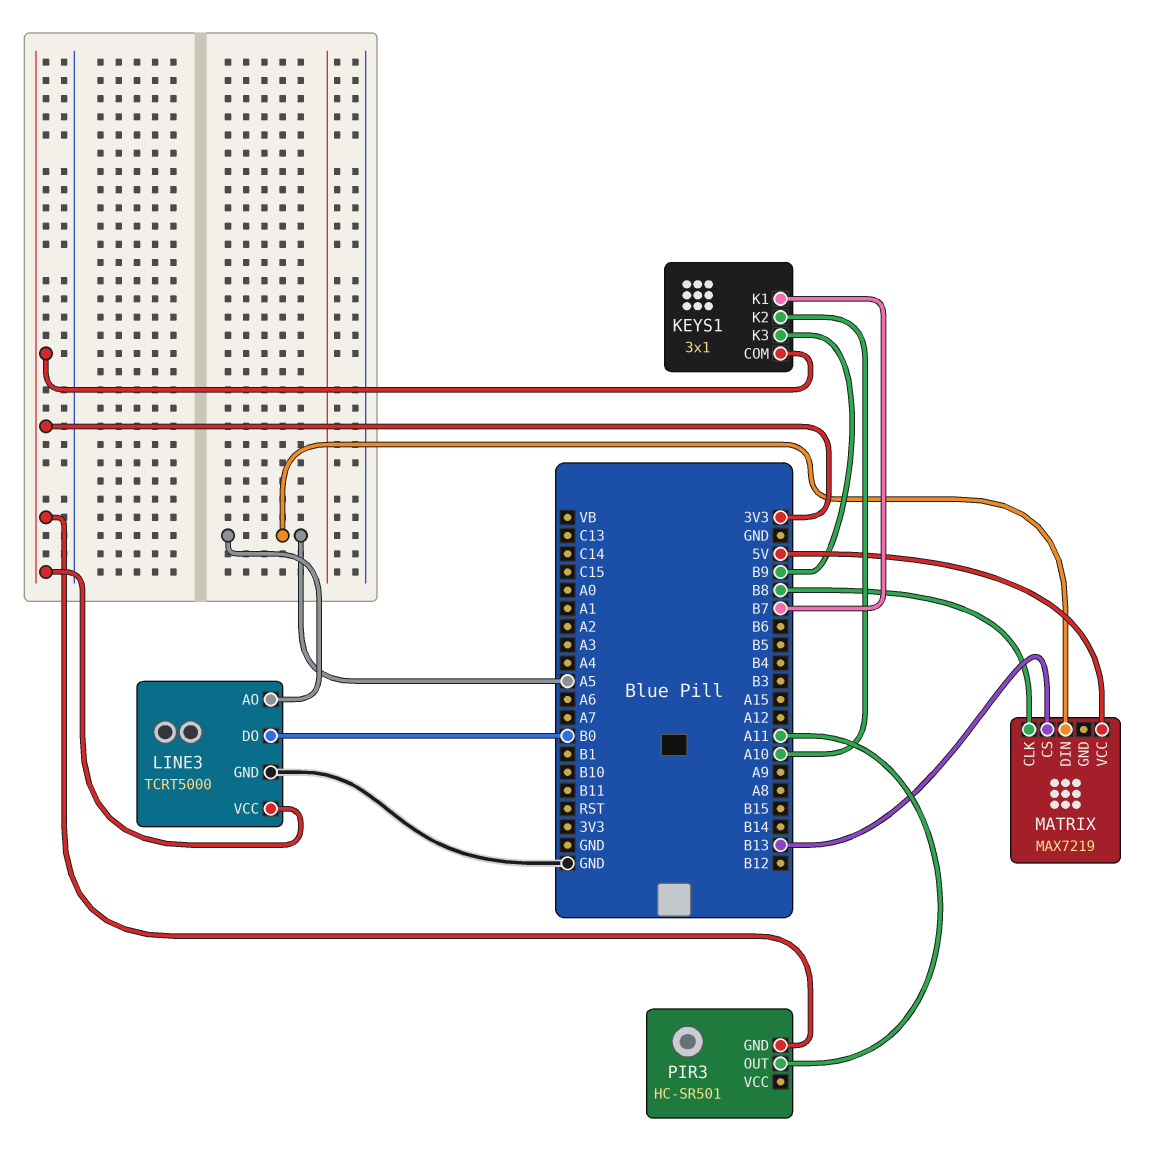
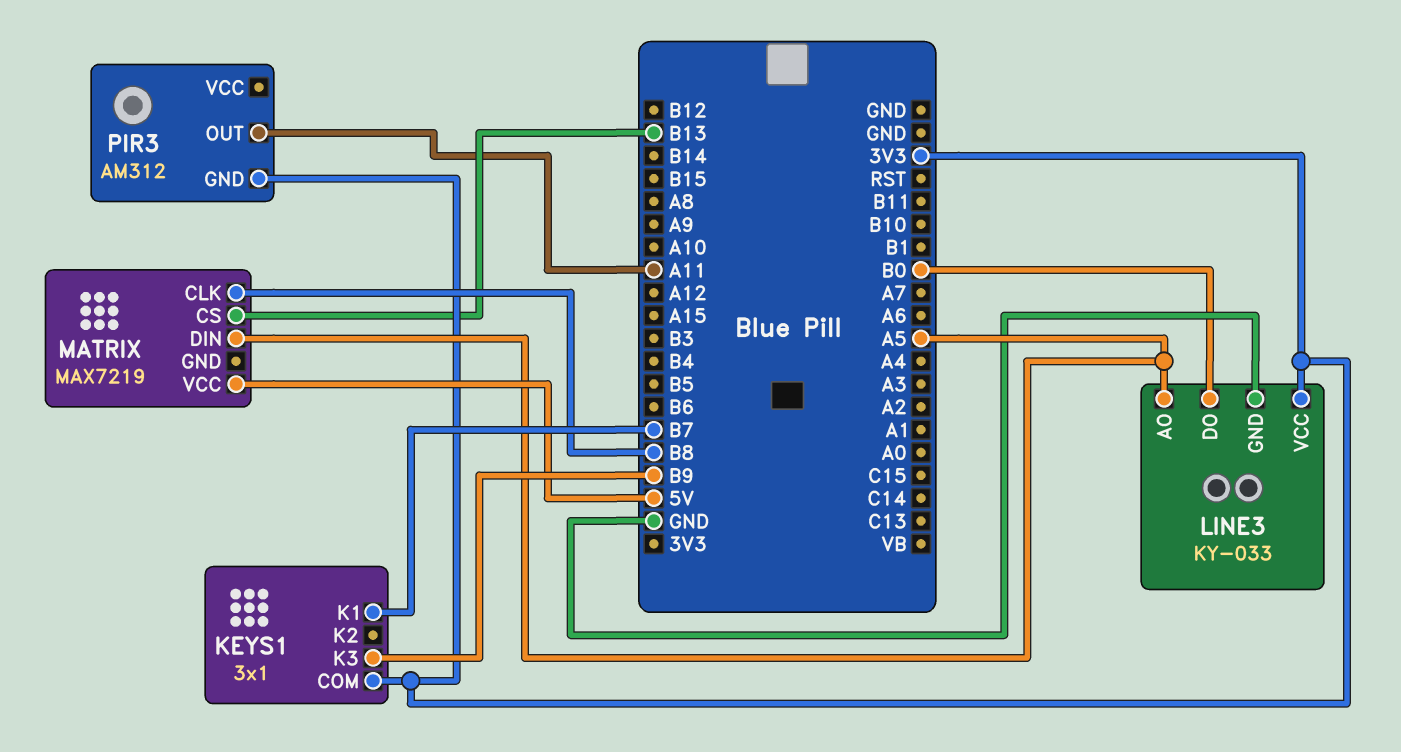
KEYS1 pin K2: A10 -> none
LINE3: TCRT5000 -> KY-033
PIR3: HC-SR501 -> AM312

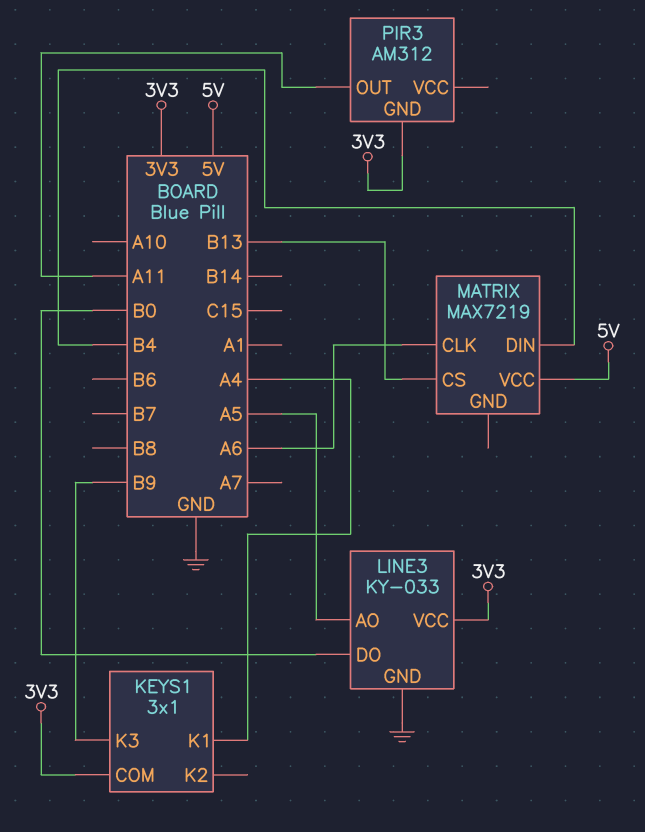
KEYS1 pin K1: B7 -> A4
MATRIX pin CLK: B8 -> A6
MATRIX pin DIN: A5 -> B4

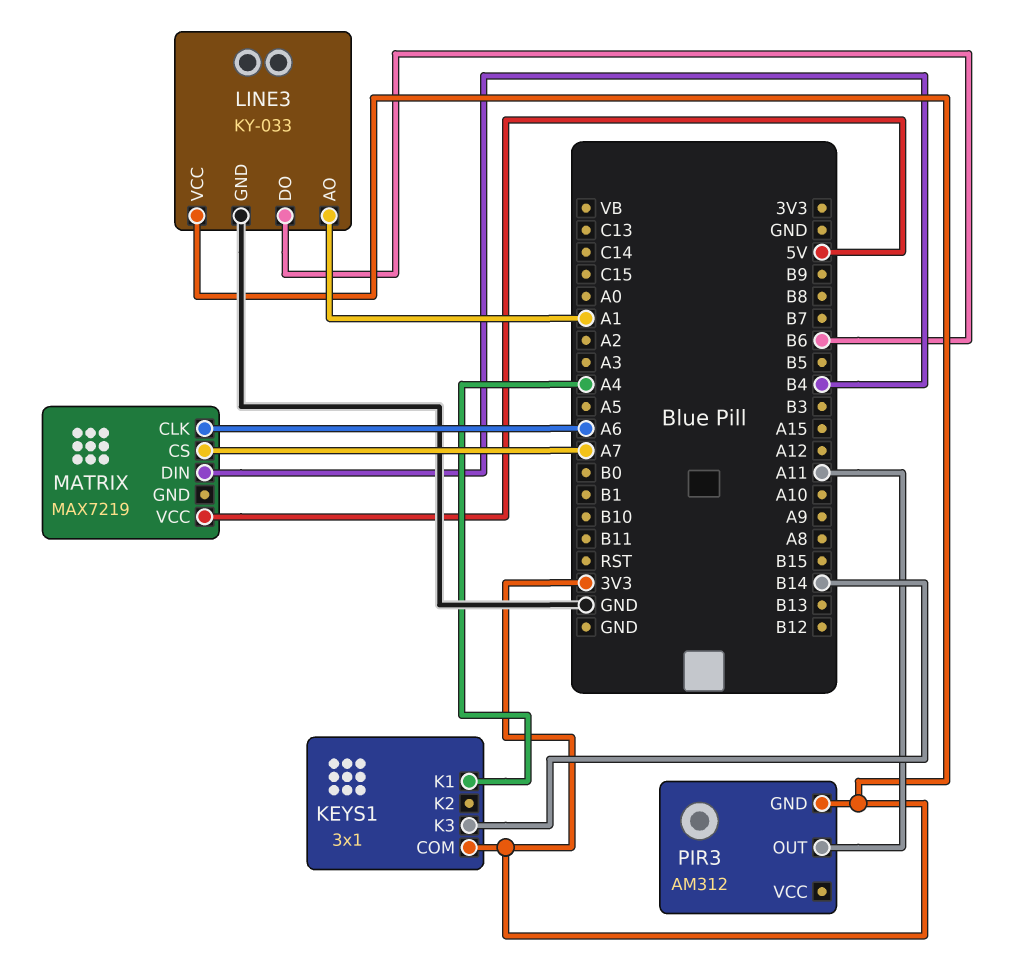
KEYS1 pin K3: B9 -> B14
LINE3 pin AO: A5 -> A1
LINE3 pin DO: B0 -> B6
MATRIX pin CS: B13 -> A7

